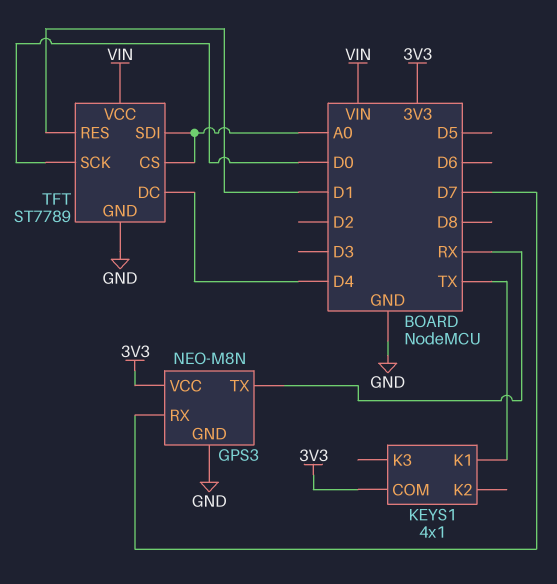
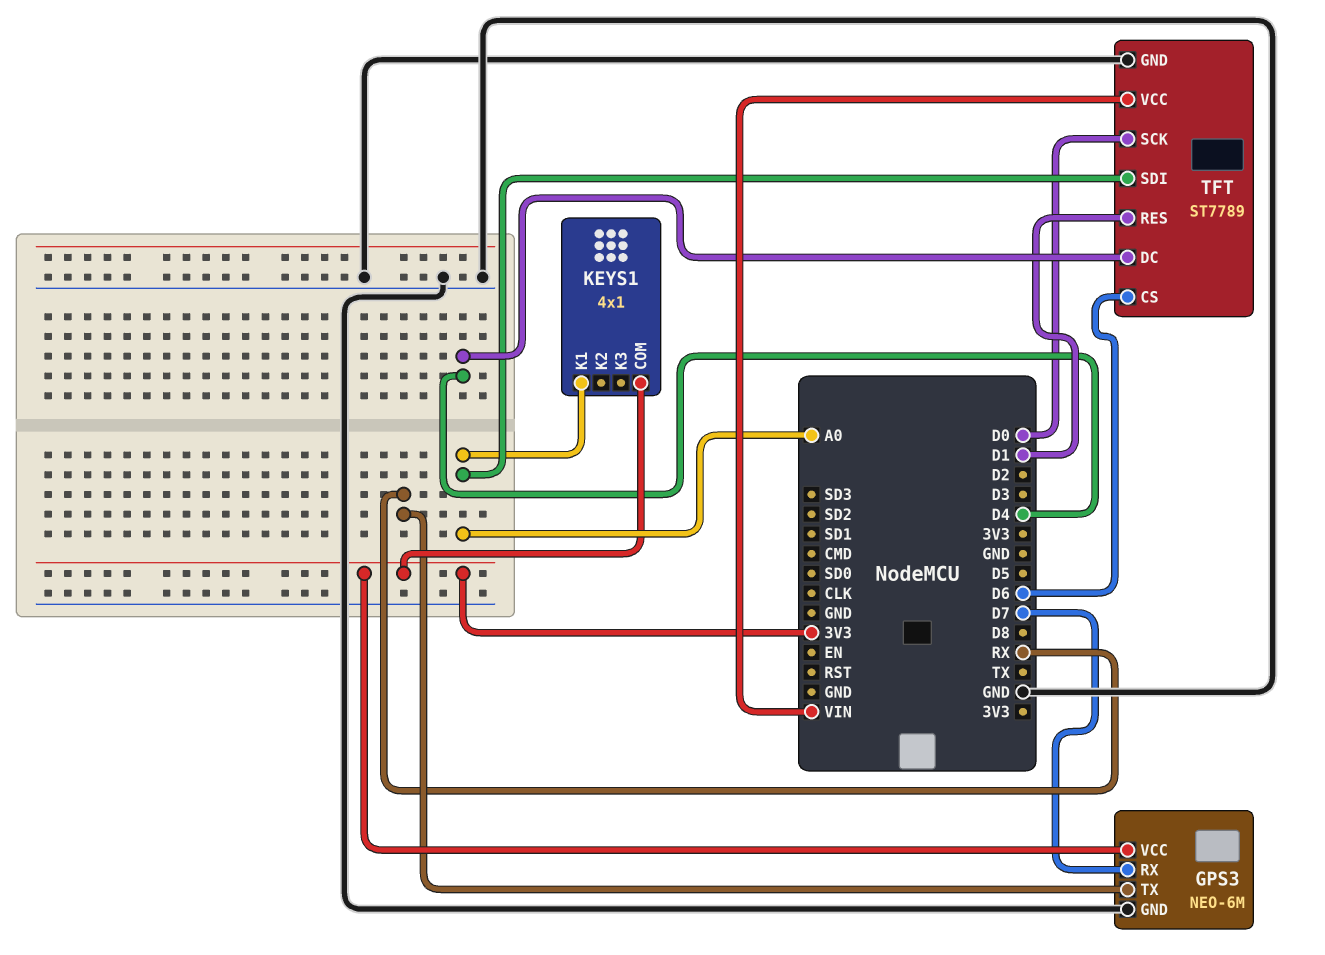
GPS3: NEO-M8N -> NEO-6M
KEYS1 pin K1: TX -> A0
TFT pin CS: A0 -> D6

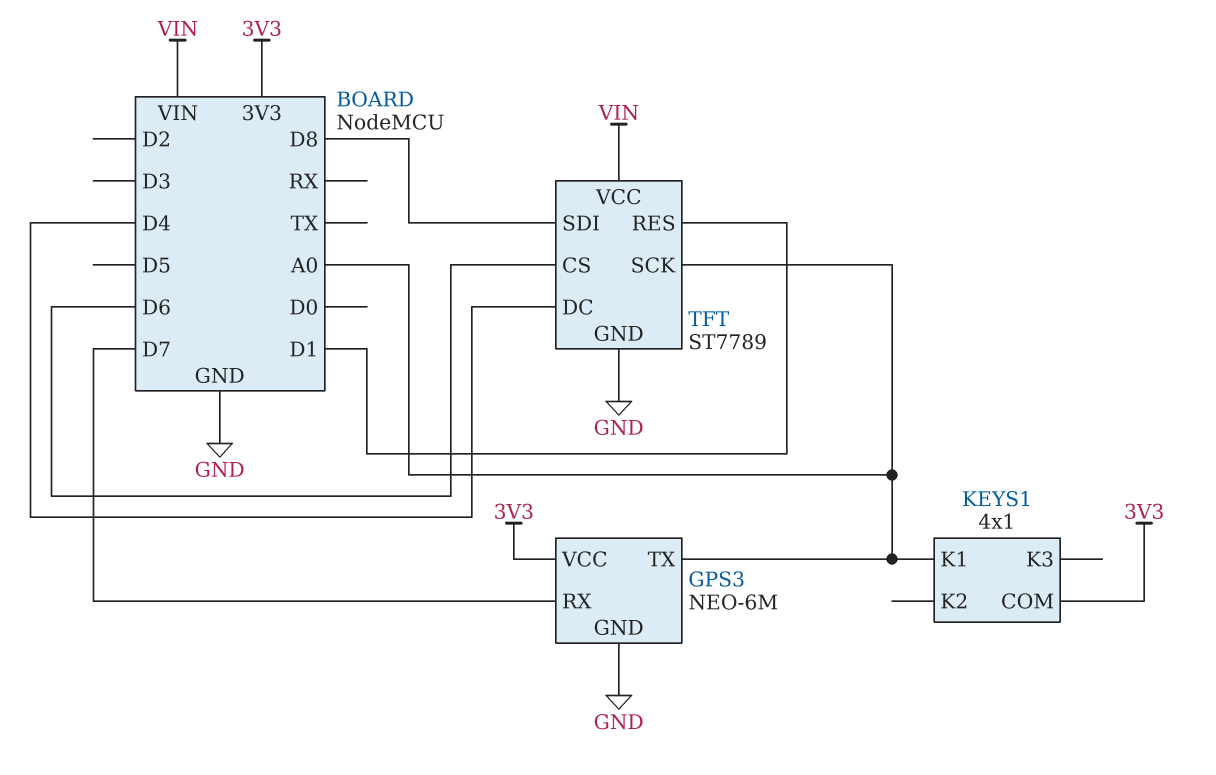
GPS3 pin TX: RX -> A0
TFT pin SCK: D0 -> A0
TFT pin SDI: A0 -> D8

